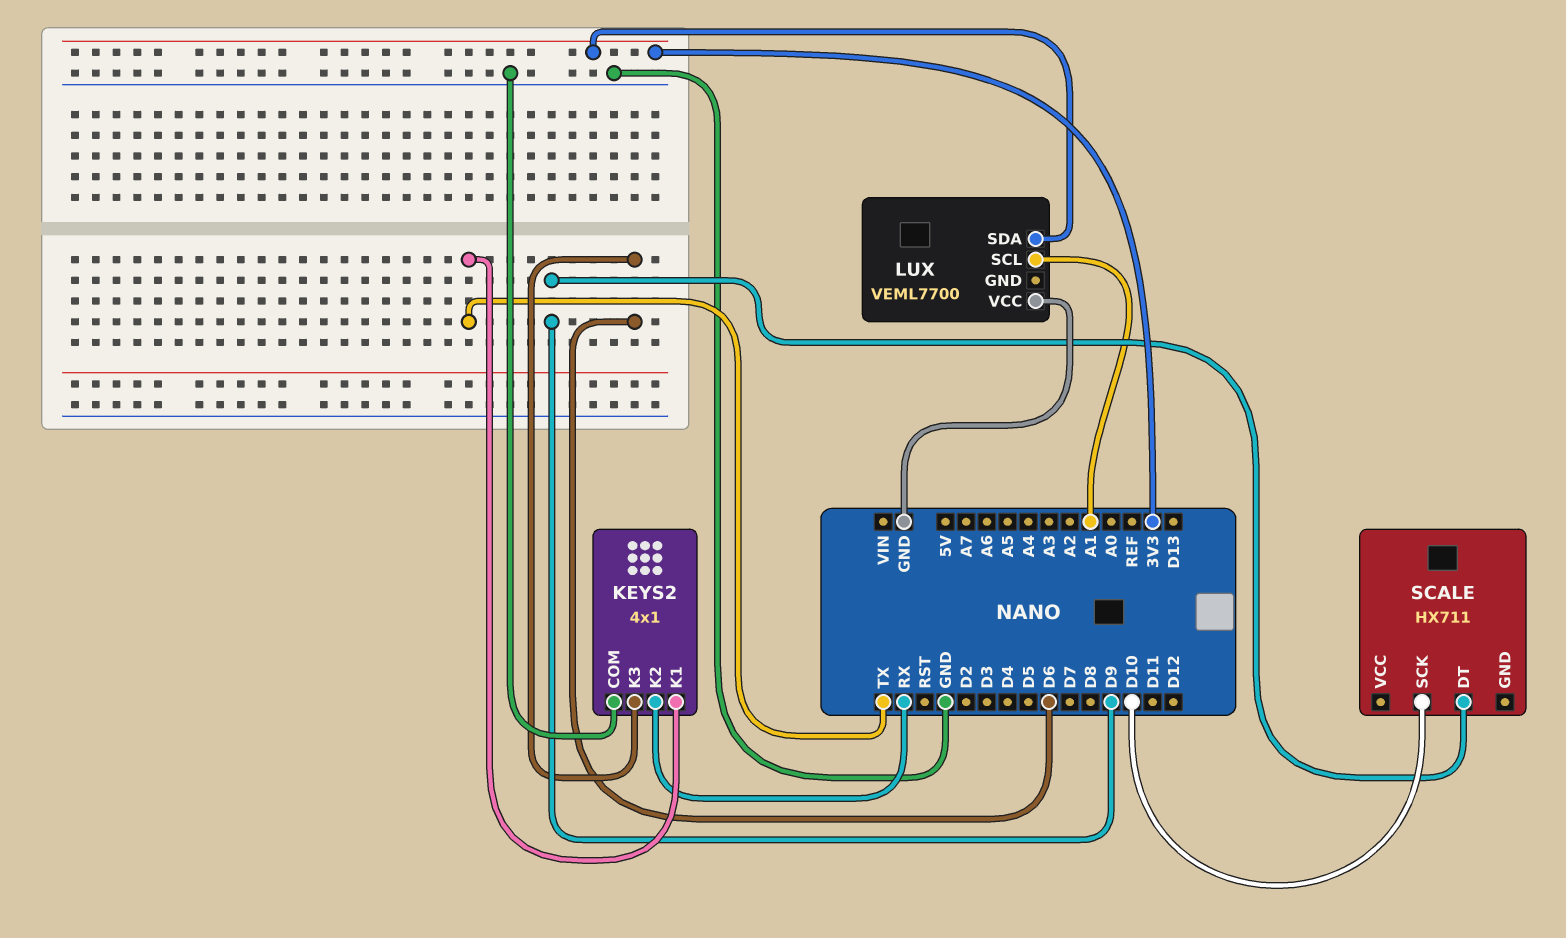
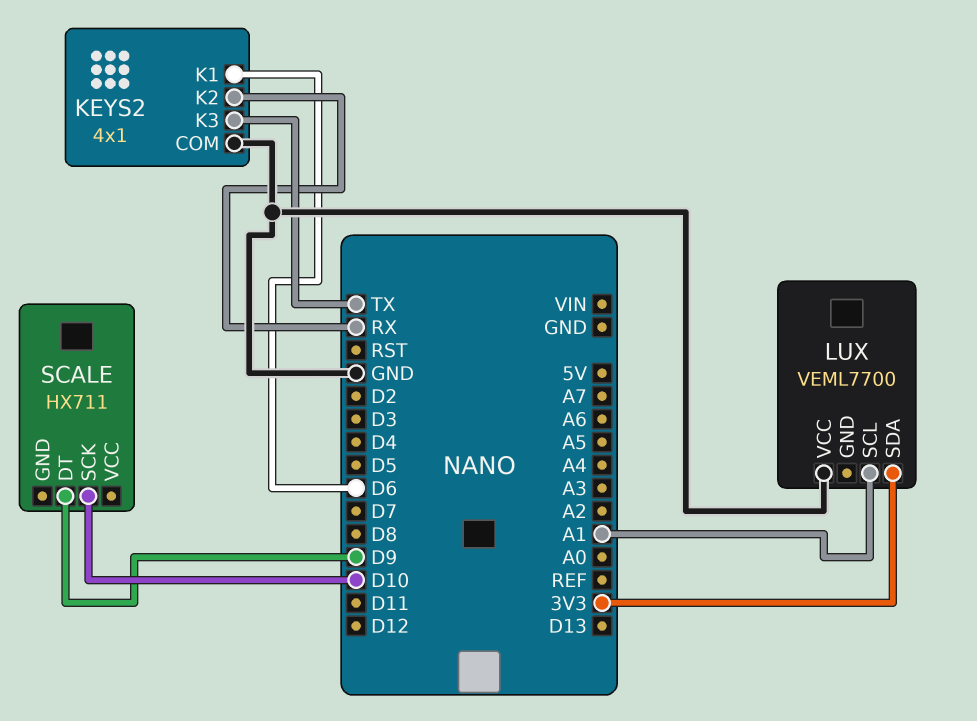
KEYS2 pin K1: TX -> D6
KEYS2 pin K3: D6 -> TX

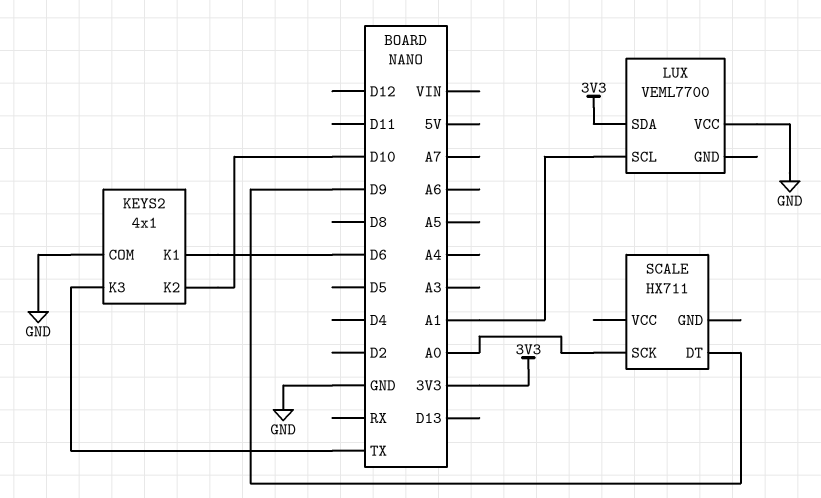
KEYS2 pin K2: RX -> D10
SCALE pin SCK: D10 -> A0

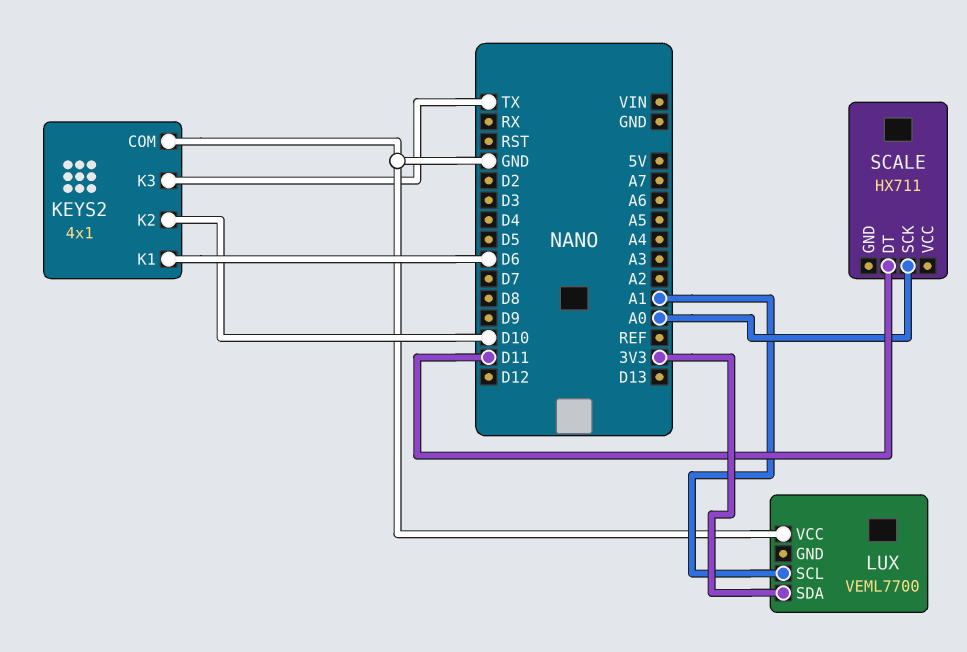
SCALE pin DT: D9 -> D11

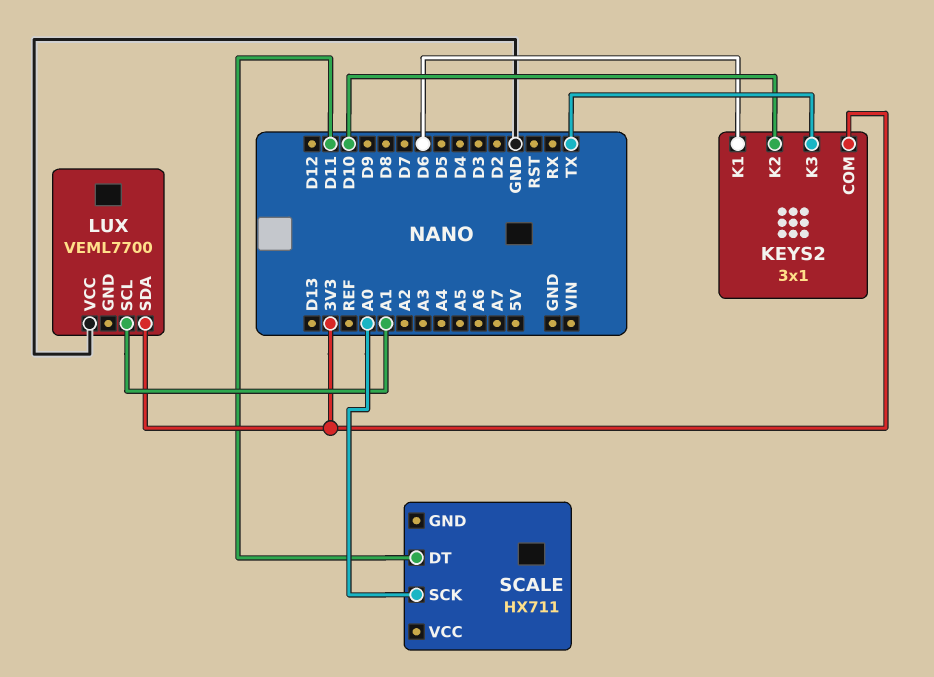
KEYS2: 4x1 -> 3x1
KEYS2 pin COM: GND -> 3V3

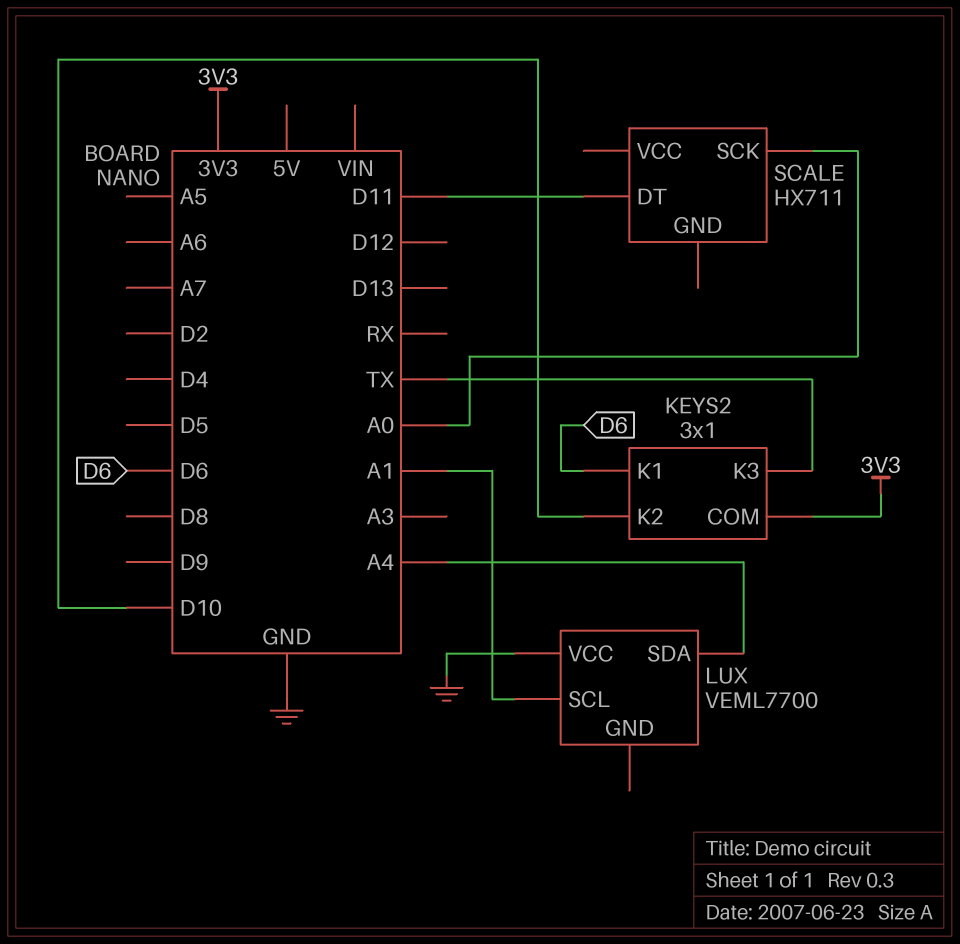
LUX pin SDA: 3V3 -> A4

